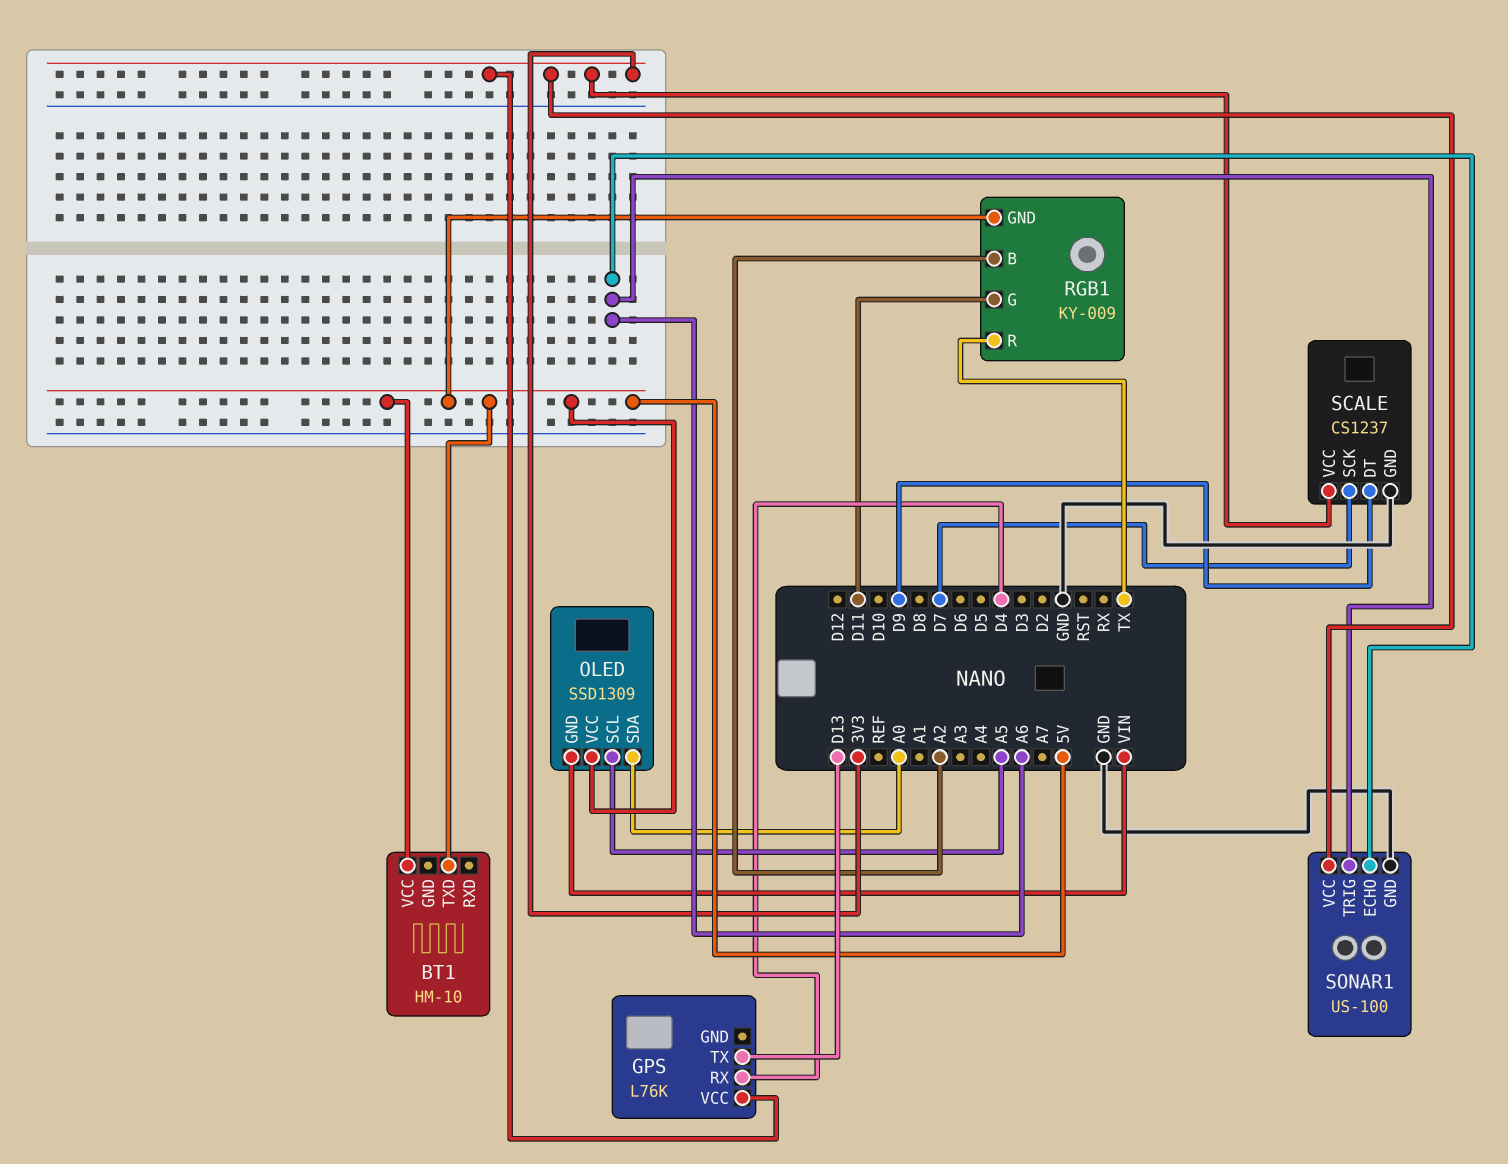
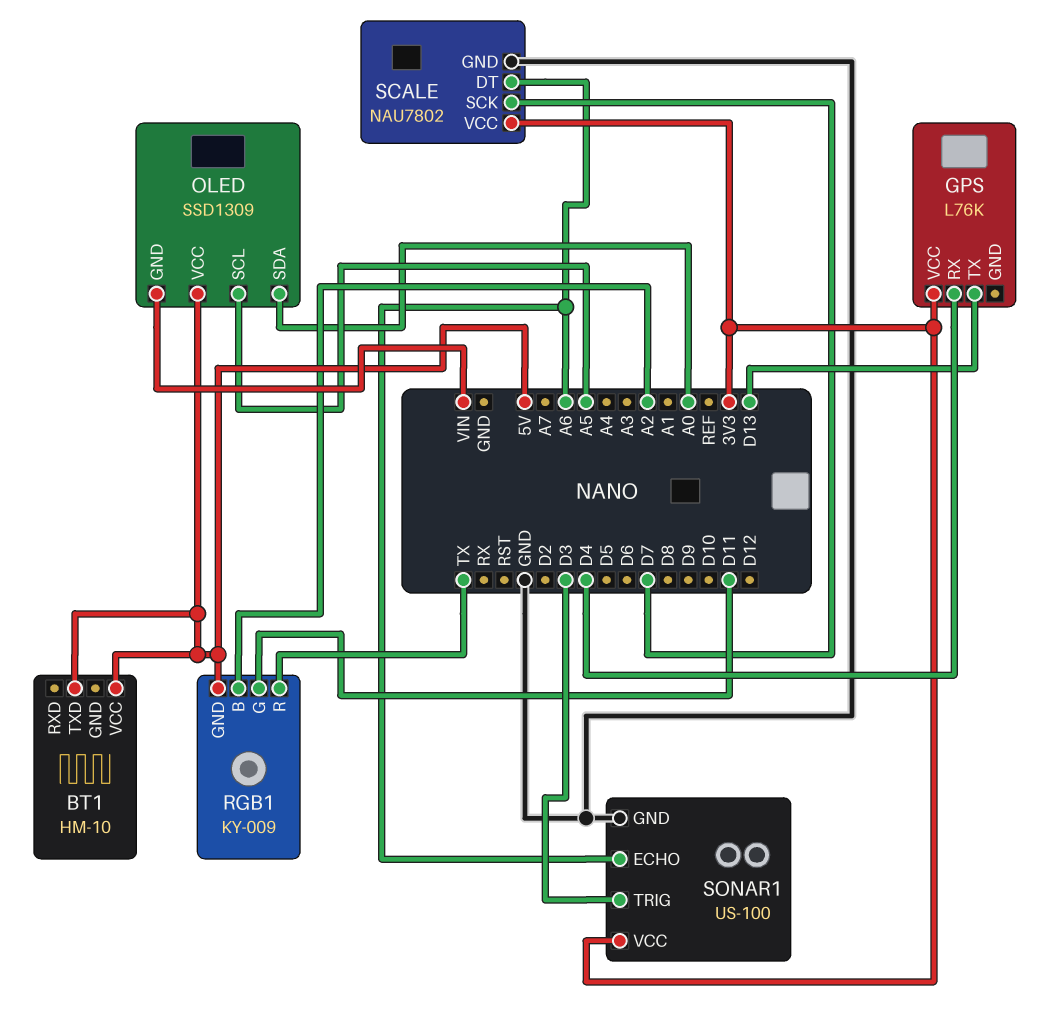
SCALE: CS1237 -> NAU7802
SCALE pin DT: D9 -> A6
SONAR1 pin TRIG: A6 -> D3

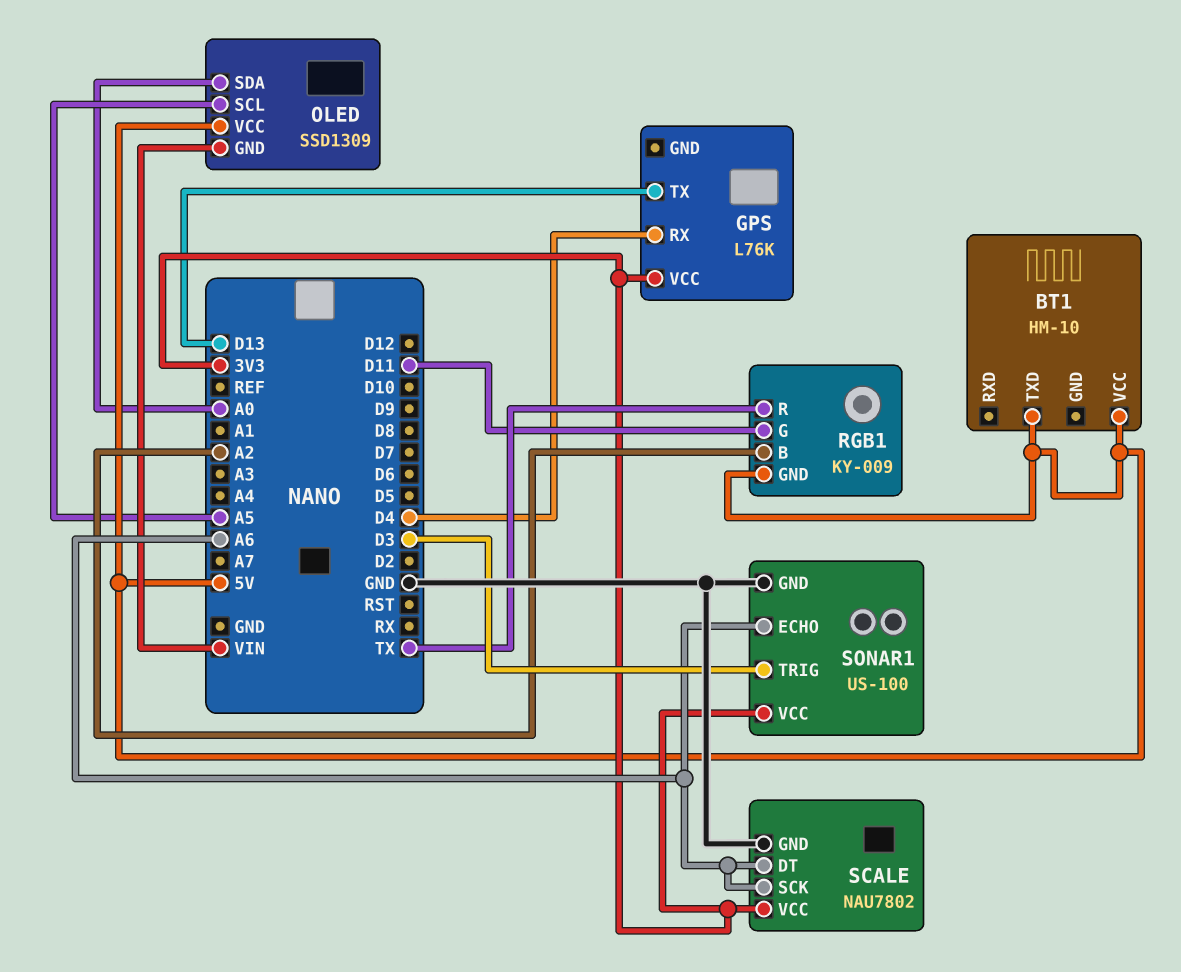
SCALE pin SCK: D7 -> A6

